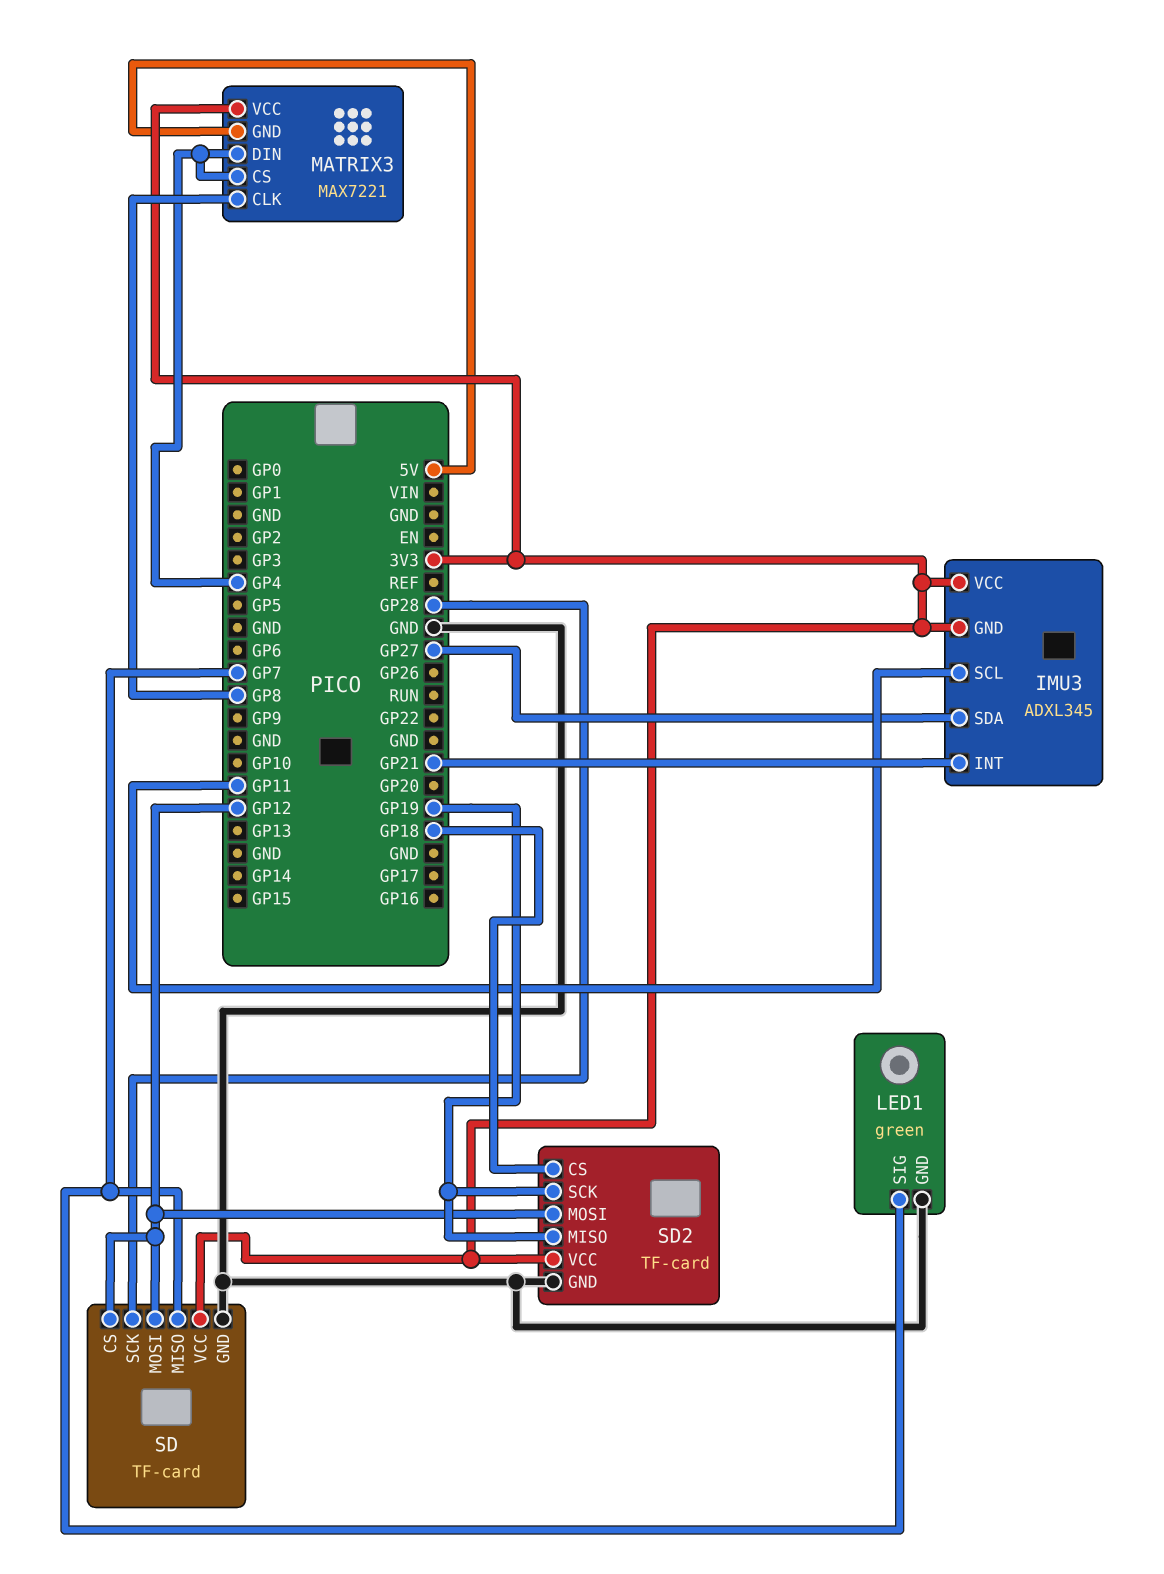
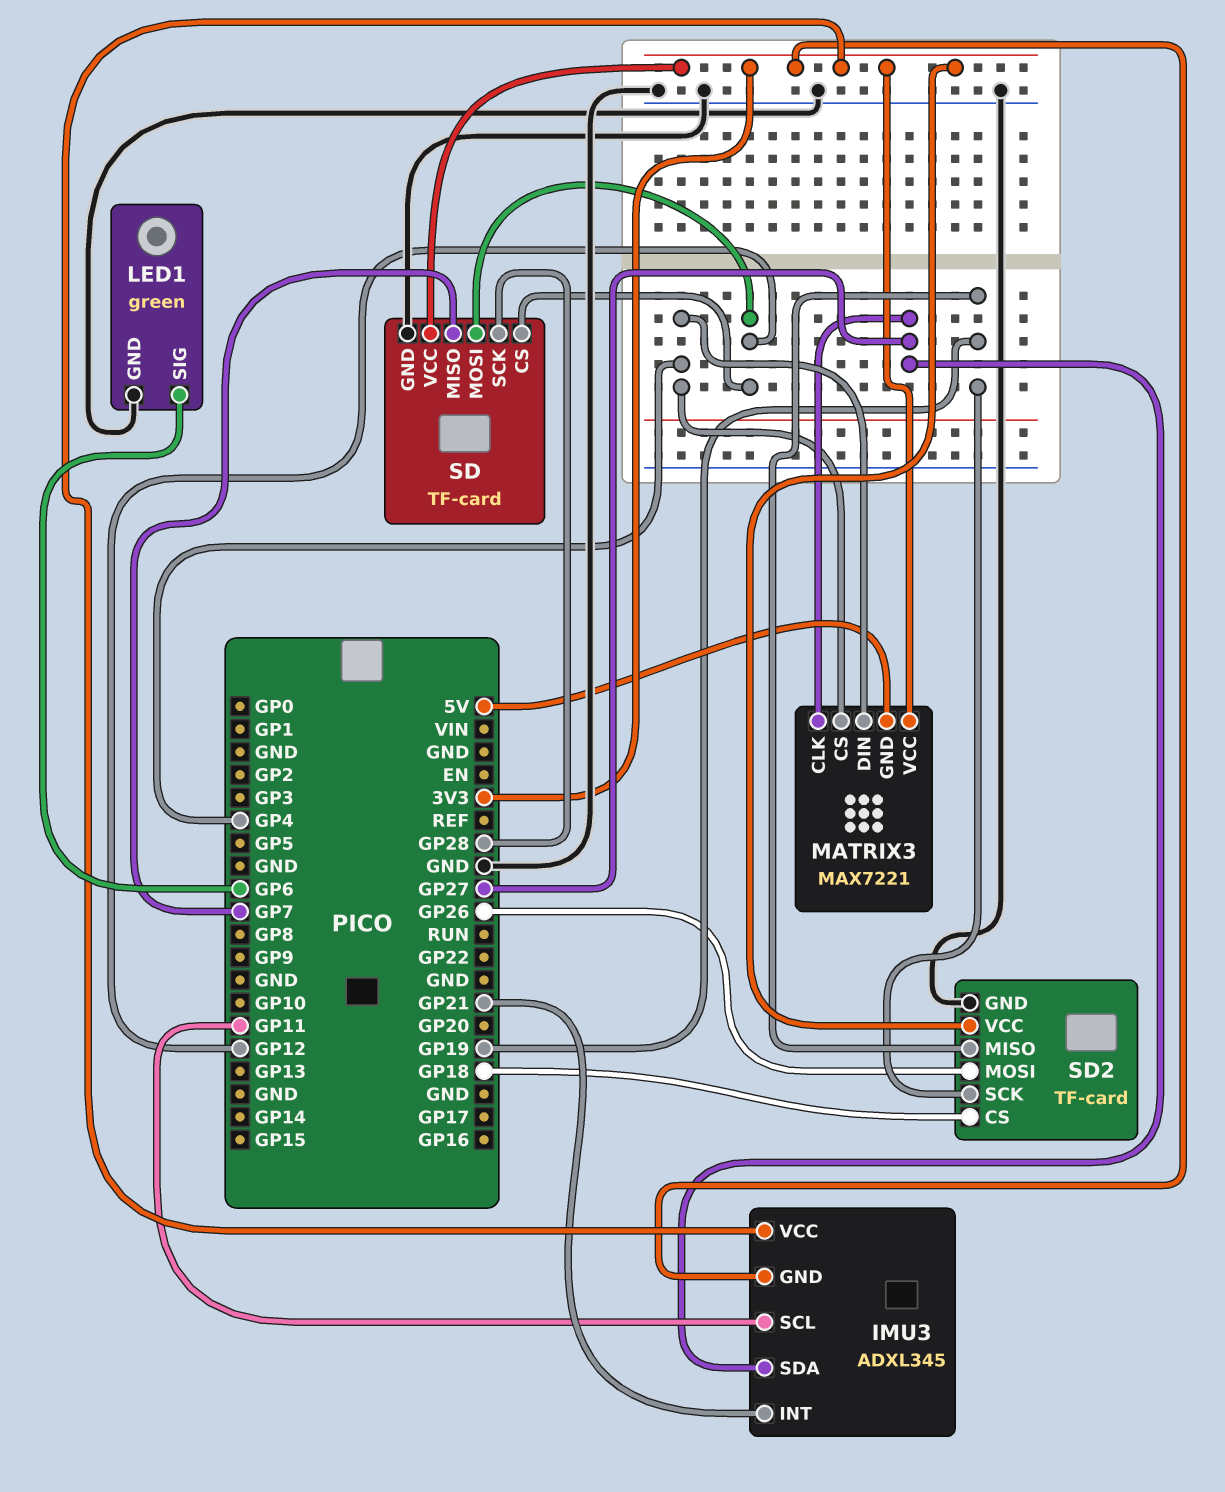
LED1 pin SIG: GP7 -> GP6
MATRIX3 pin CLK: GP8 -> GP27
SD2 pin MOSI: GP12 -> GP26

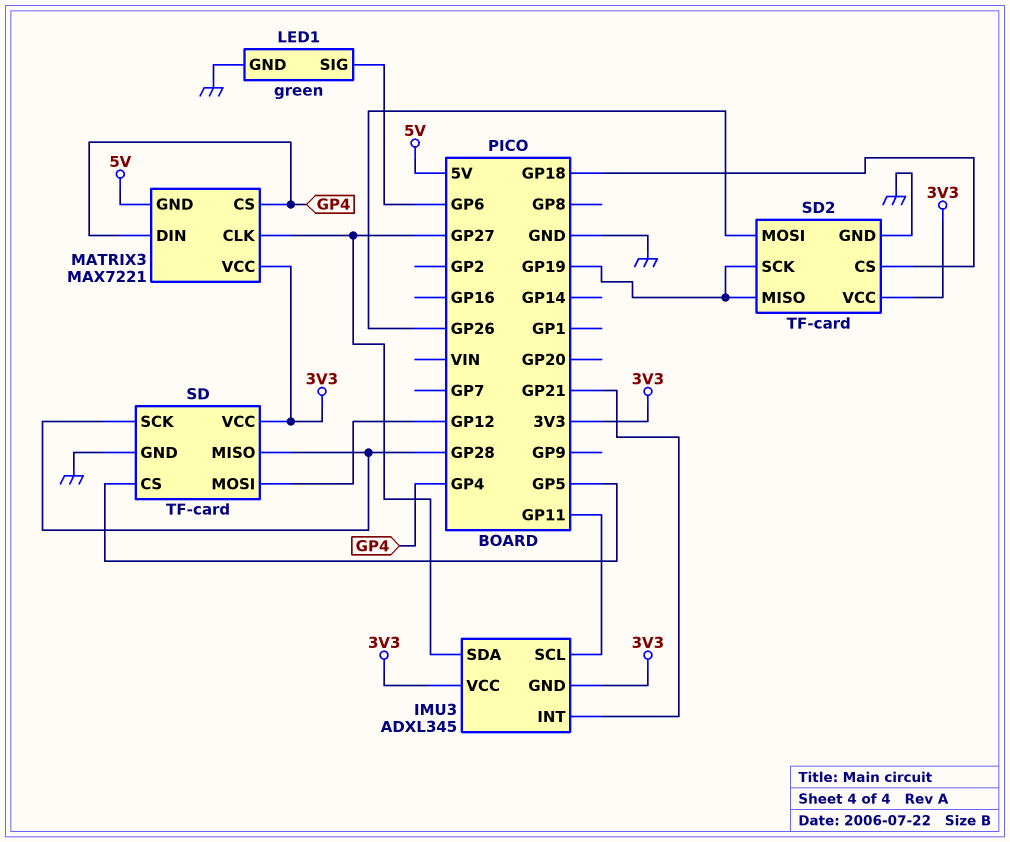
SD pin CS: GP12 -> GP5
SD pin MISO: GP7 -> GP28

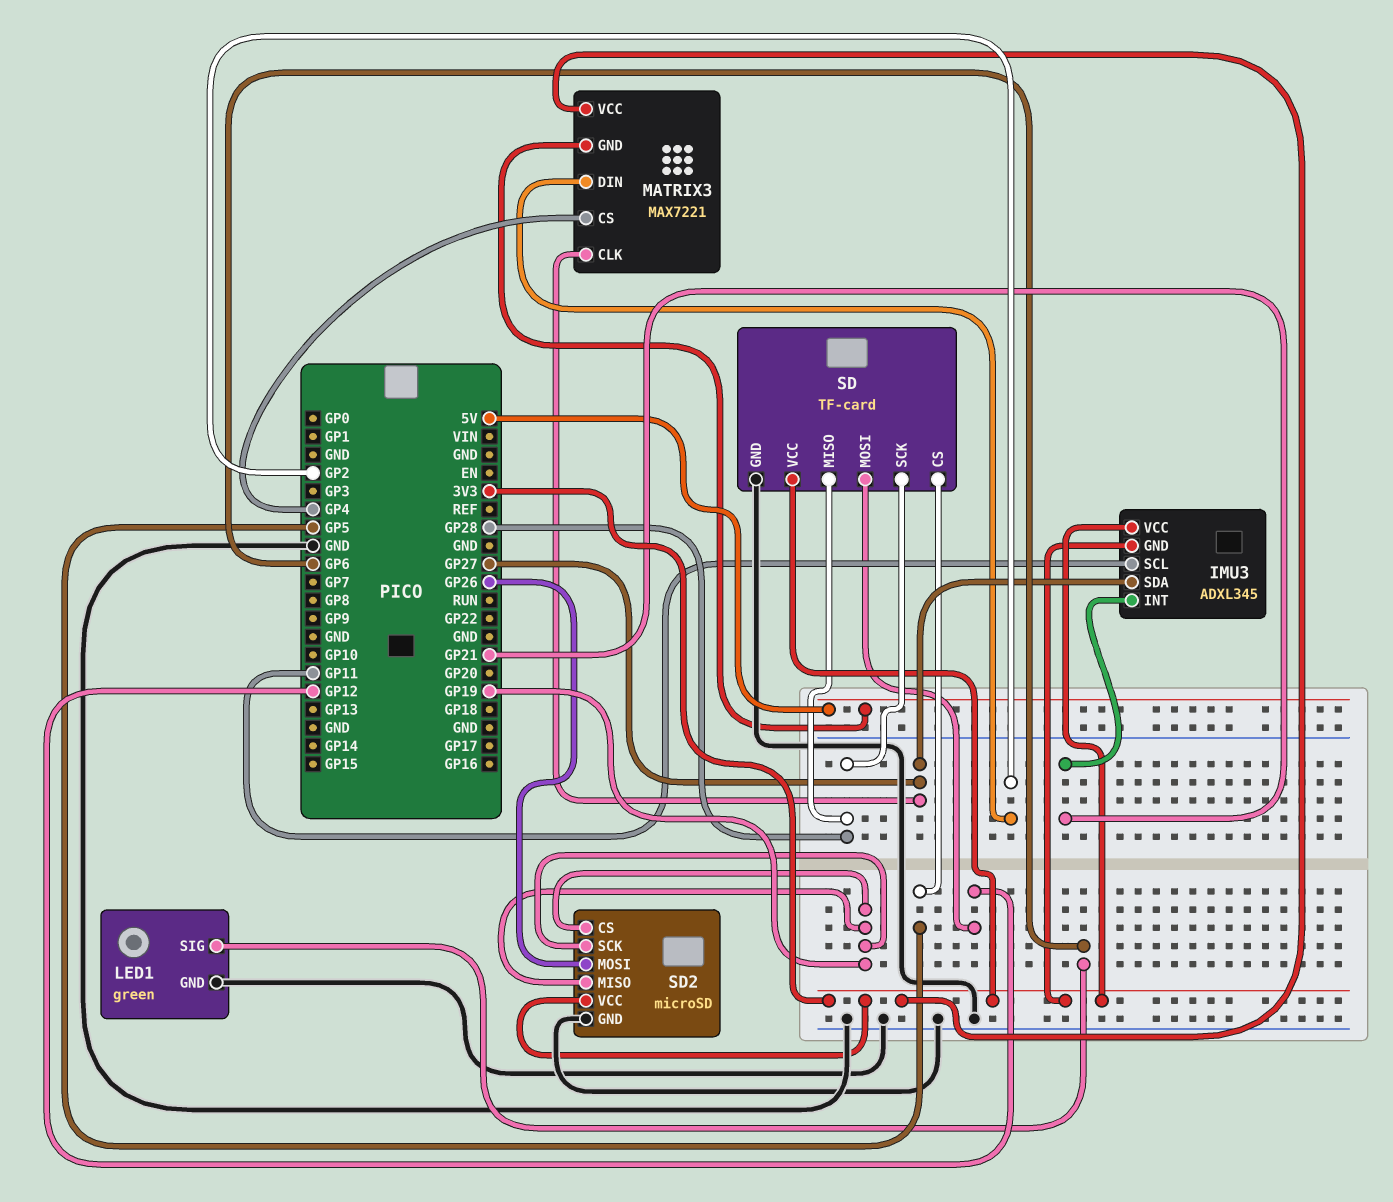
MATRIX3 pin DIN: GP4 -> GP2
SD2: TF-card -> microSD
SD2 pin CS: GP18 -> GP19

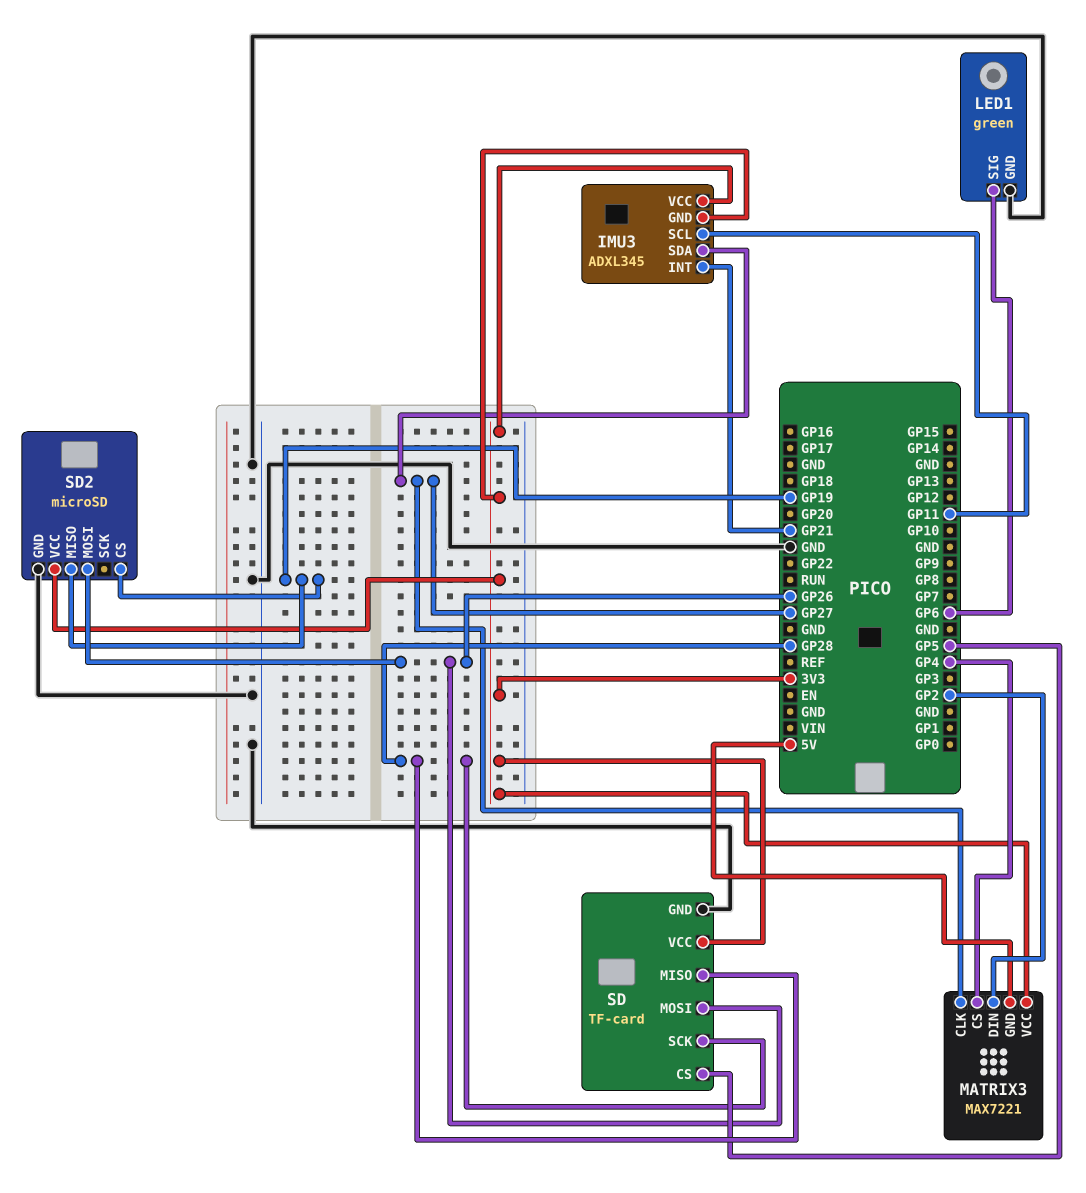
SD pin MOSI: GP12 -> GP26
SD2 pin SCK: GP19 -> none

